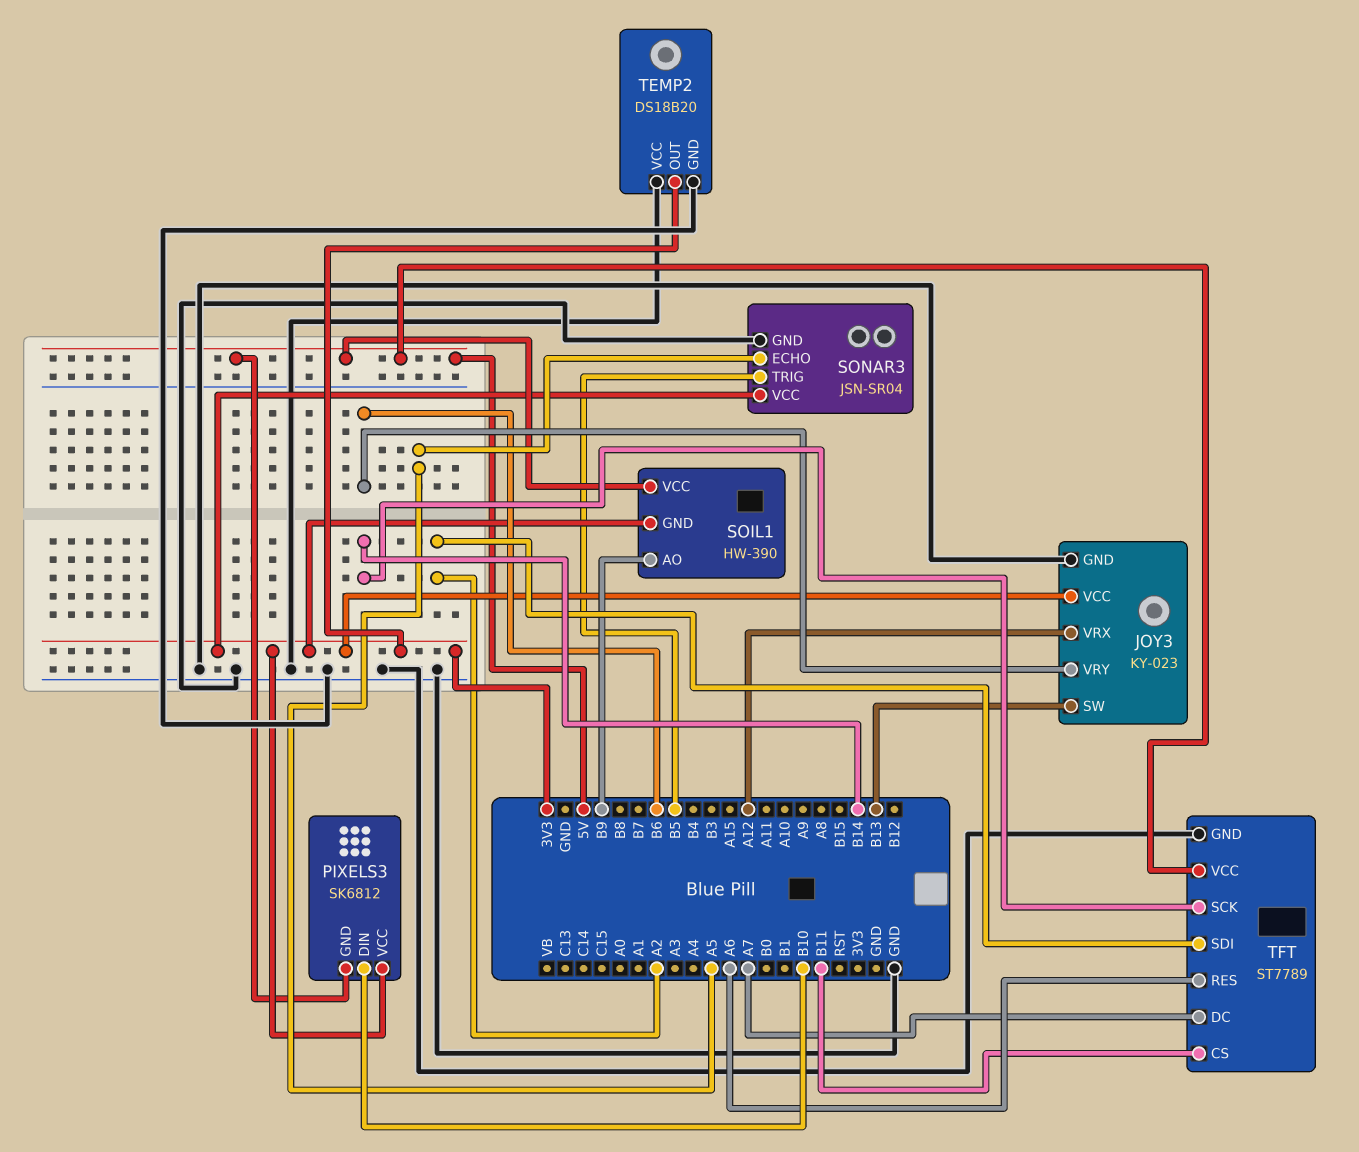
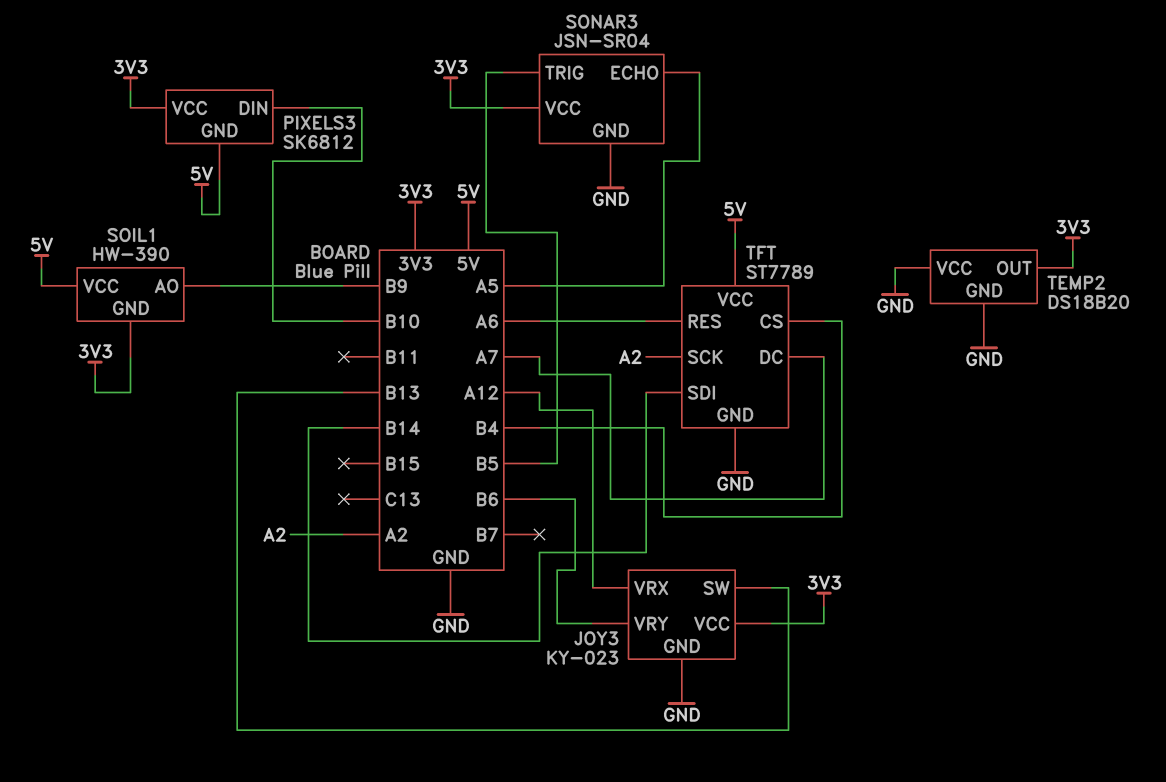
TFT pin CS: B11 -> B4
TFT pin SCK: B14 -> A2
TFT pin SDI: A2 -> B14

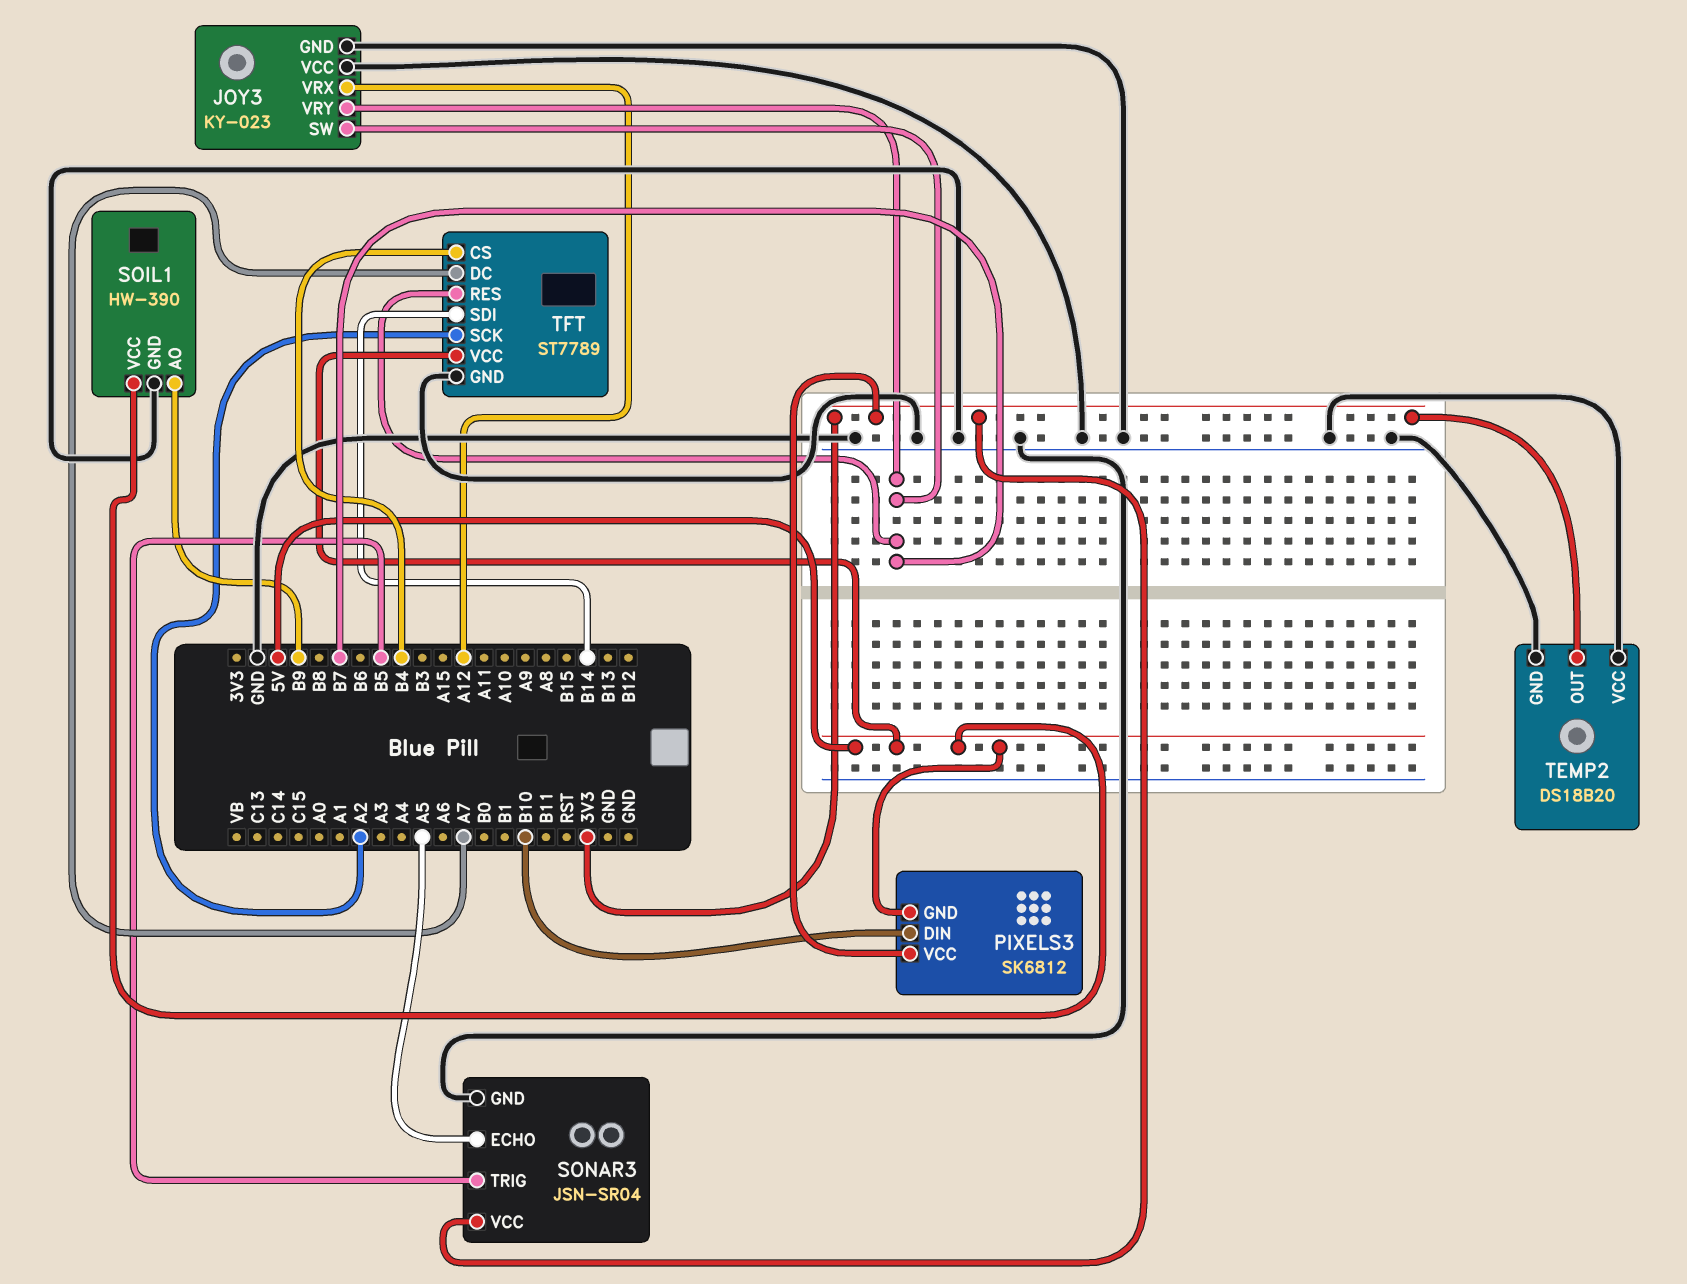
JOY3 pin SW: B13 -> B7
JOY3 pin VCC: 3V3 -> GND
JOY3 pin VRY: B6 -> B7
SOIL1 pin GND: 3V3 -> GND
TFT pin RES: A6 -> B7

